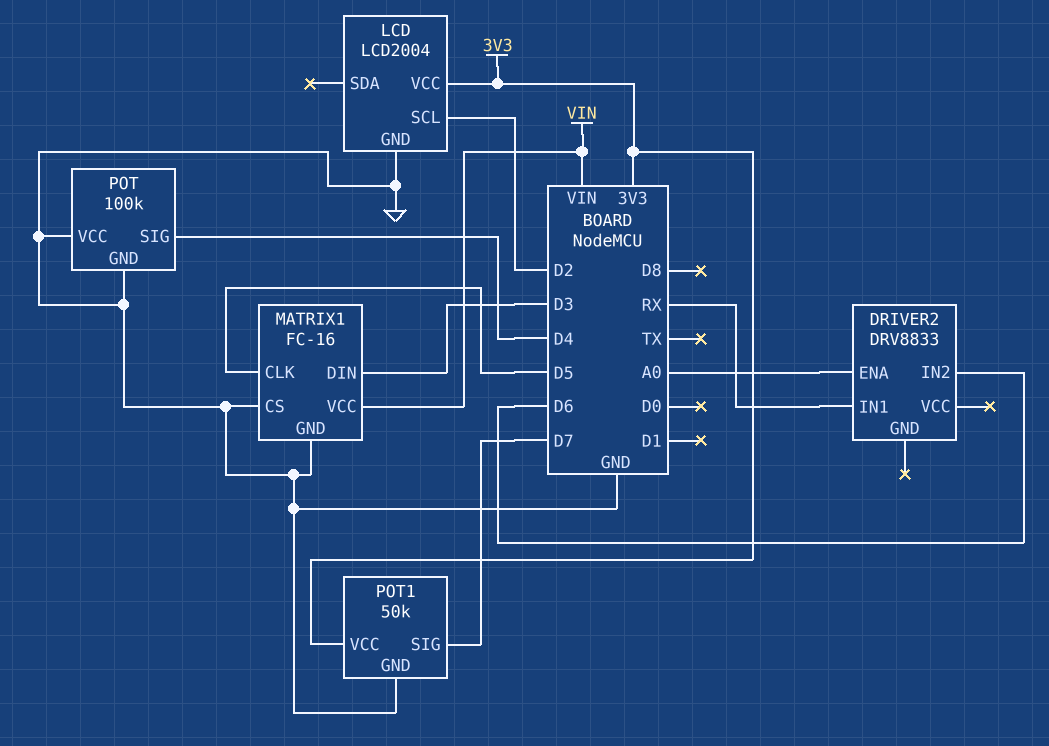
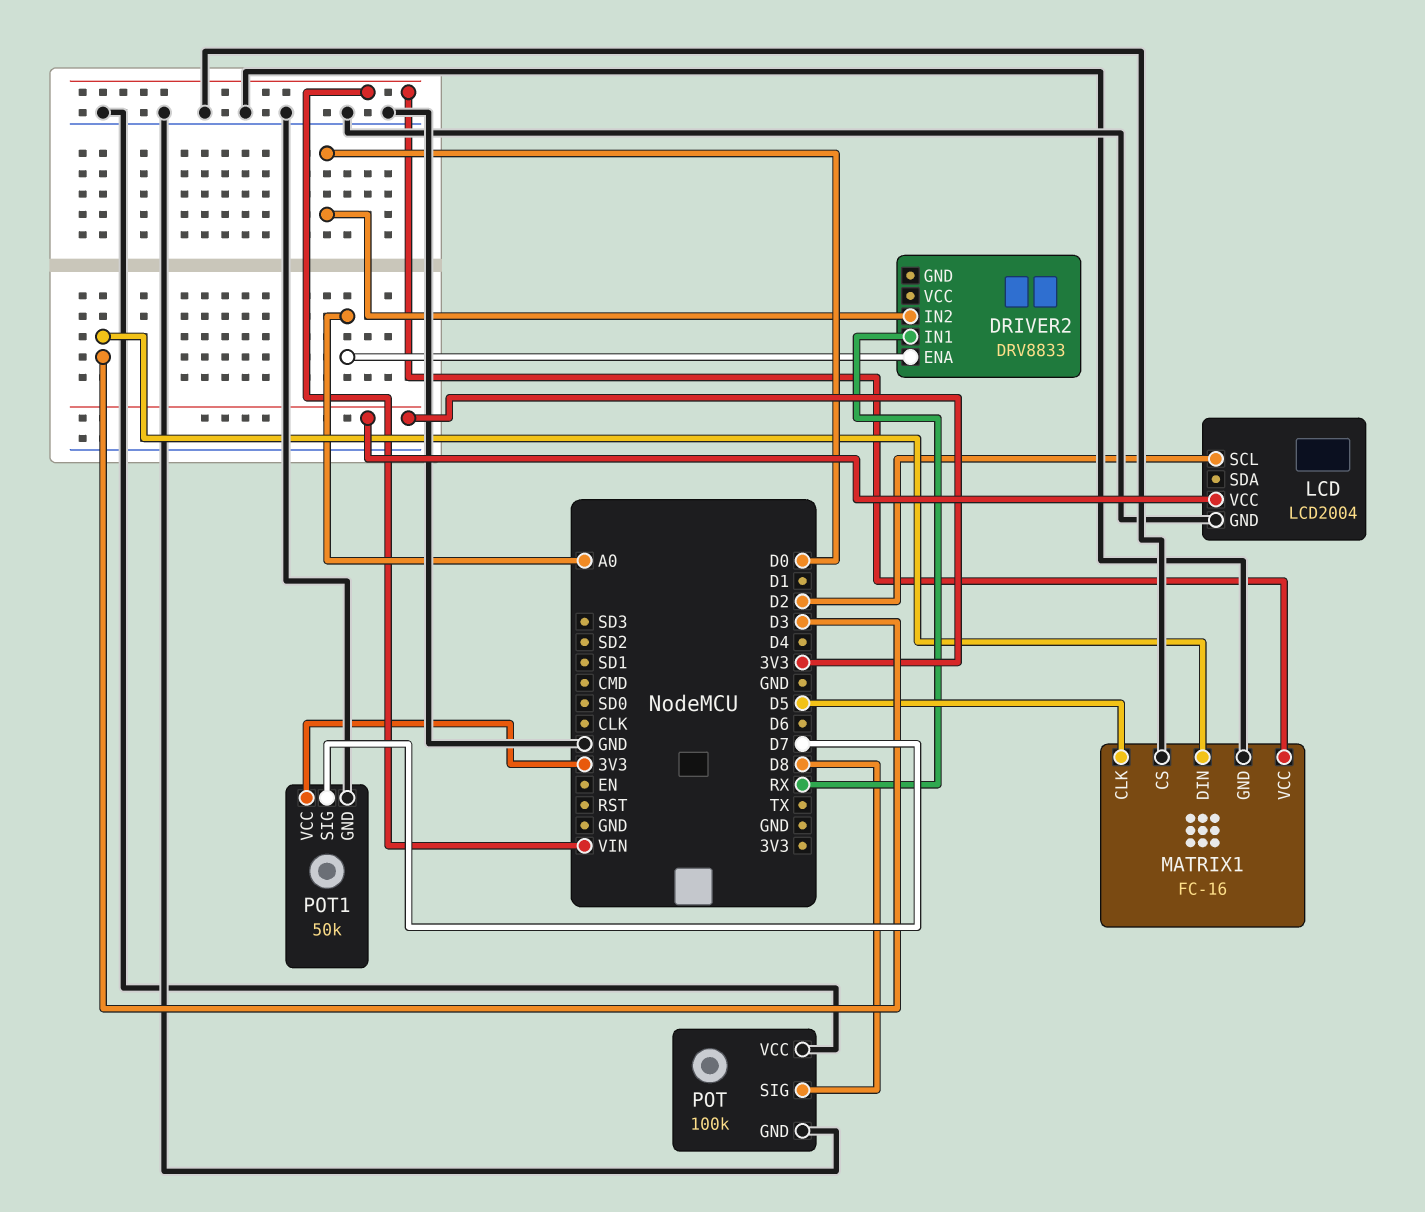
DRIVER2 pin IN2: D6 -> D0
POT pin SIG: D4 -> D8

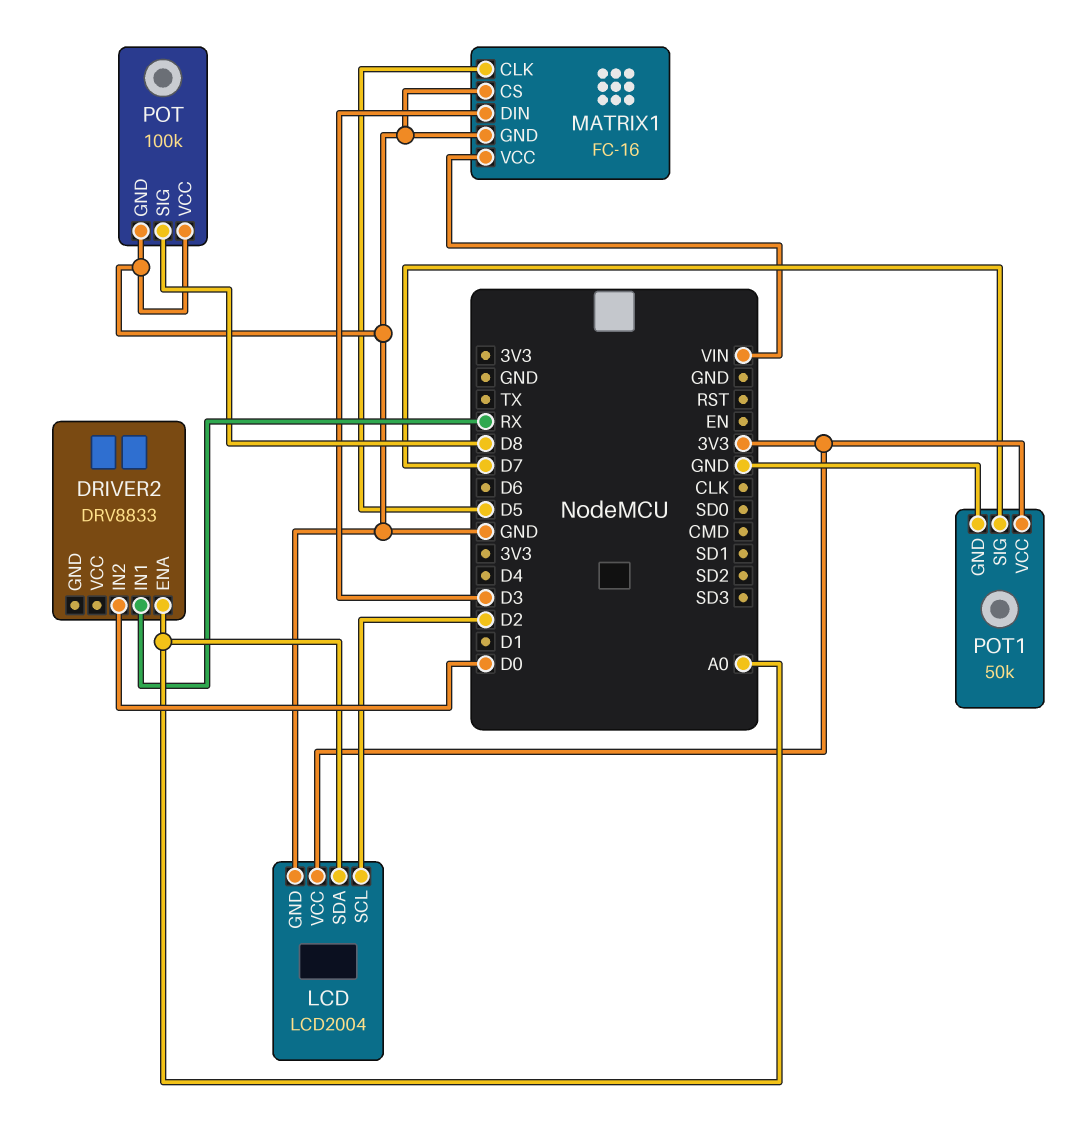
LCD pin SDA: none -> A0

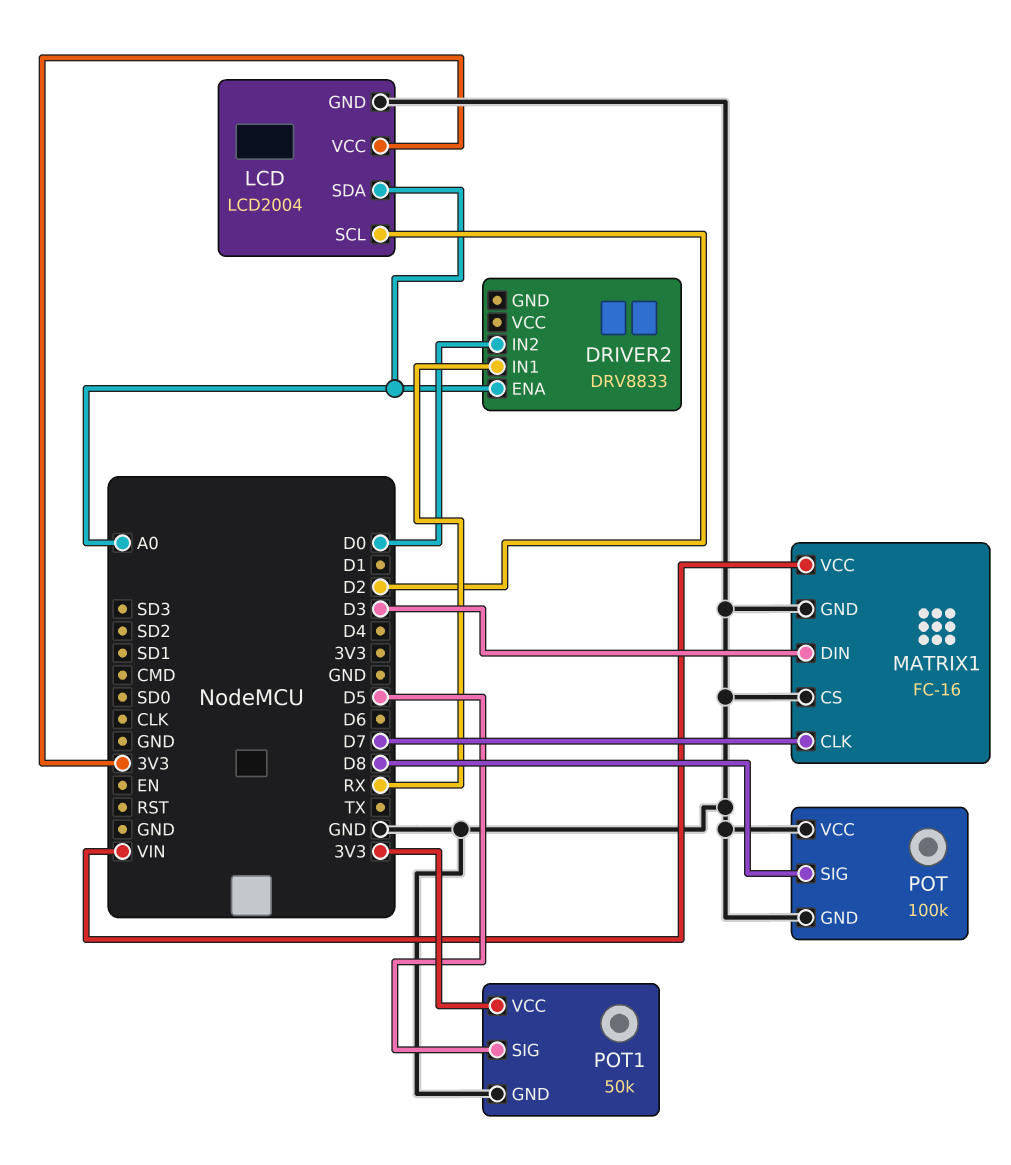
MATRIX1 pin CLK: D5 -> D7
POT1 pin SIG: D7 -> D5

